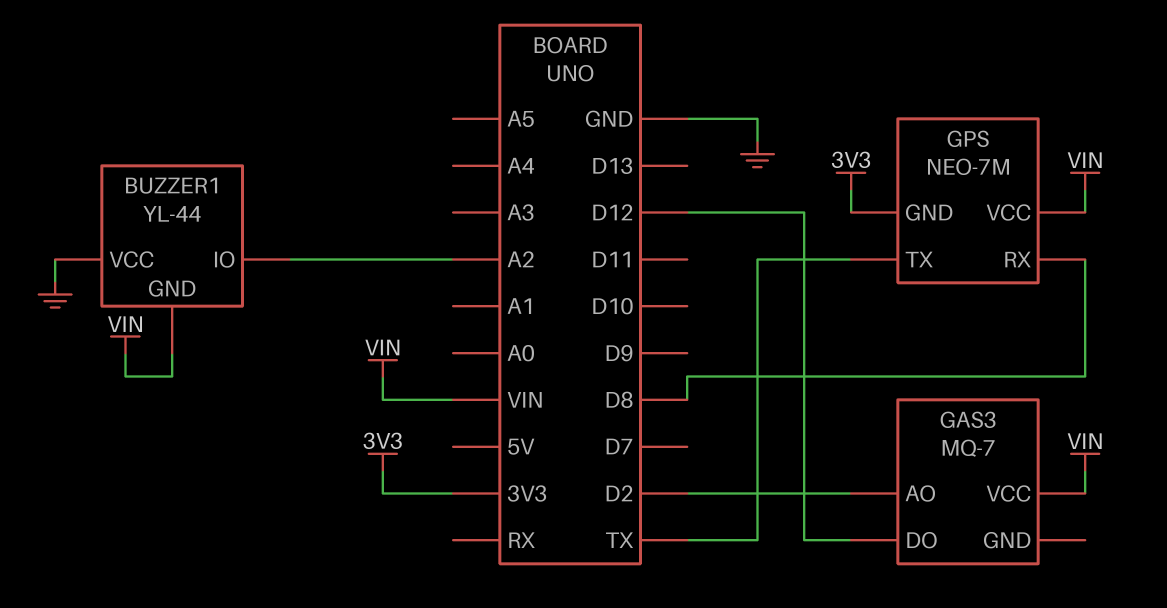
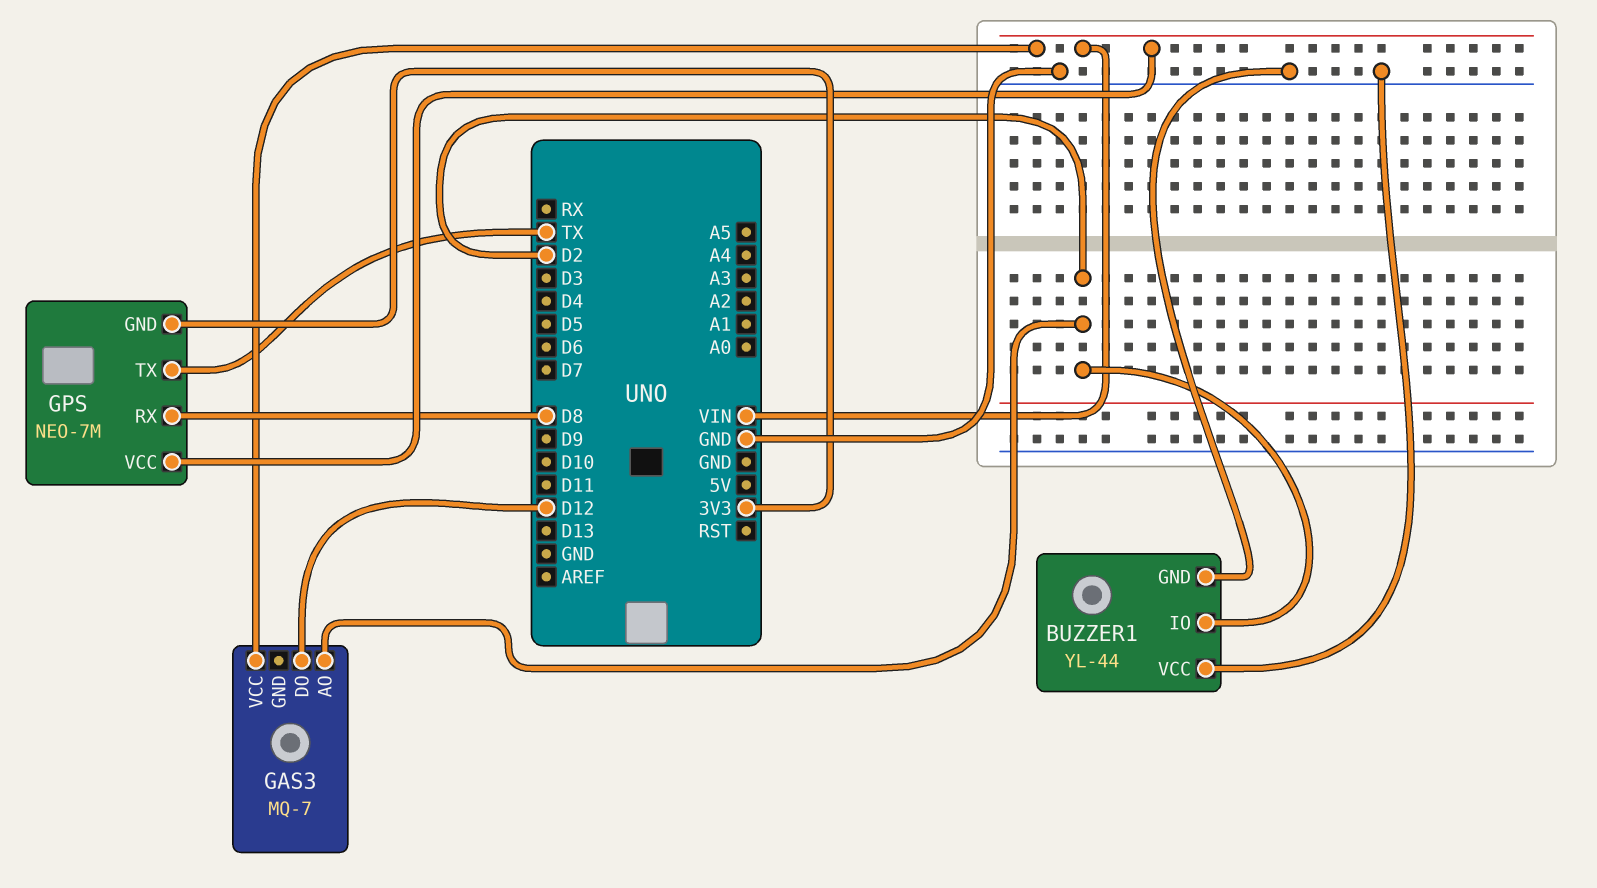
BUZZER1 pin GND: VIN -> GND
BUZZER1 pin IO: A2 -> D2

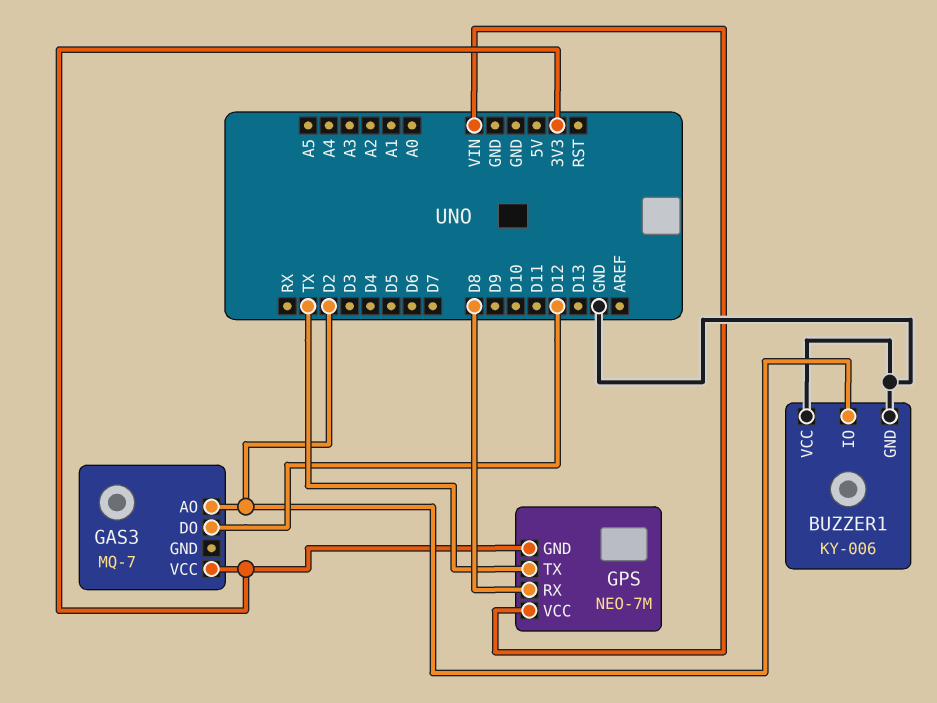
BUZZER1: YL-44 -> KY-006
GAS3 pin VCC: VIN -> 3V3

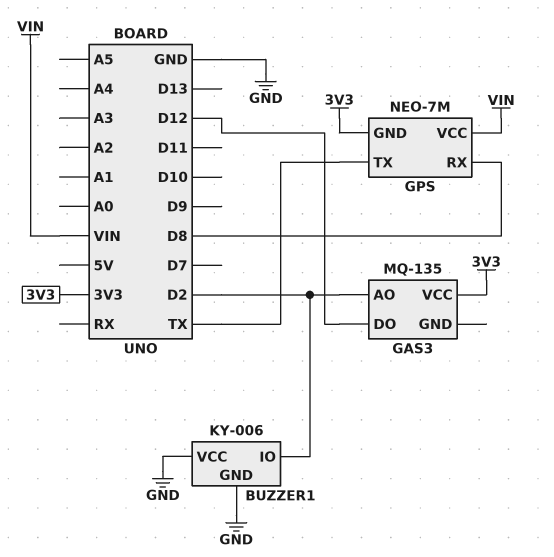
GAS3: MQ-7 -> MQ-135

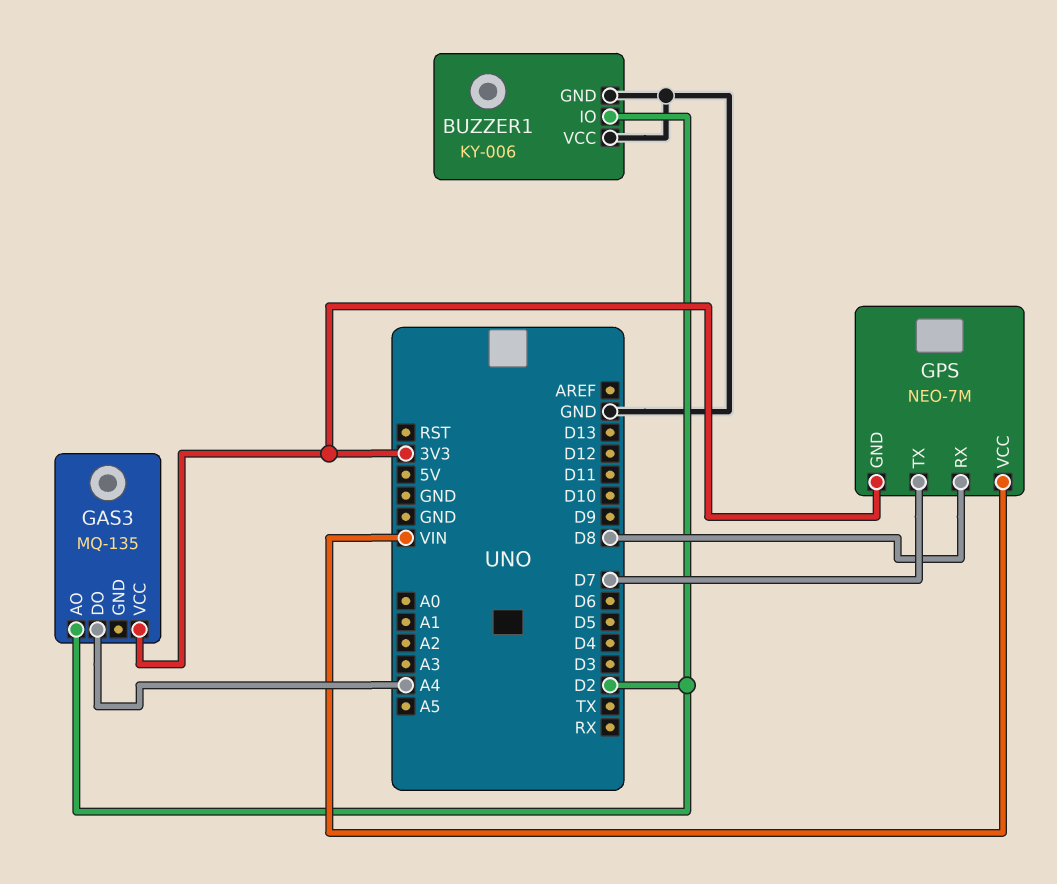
GAS3 pin DO: D12 -> A4
GPS pin TX: TX -> D7

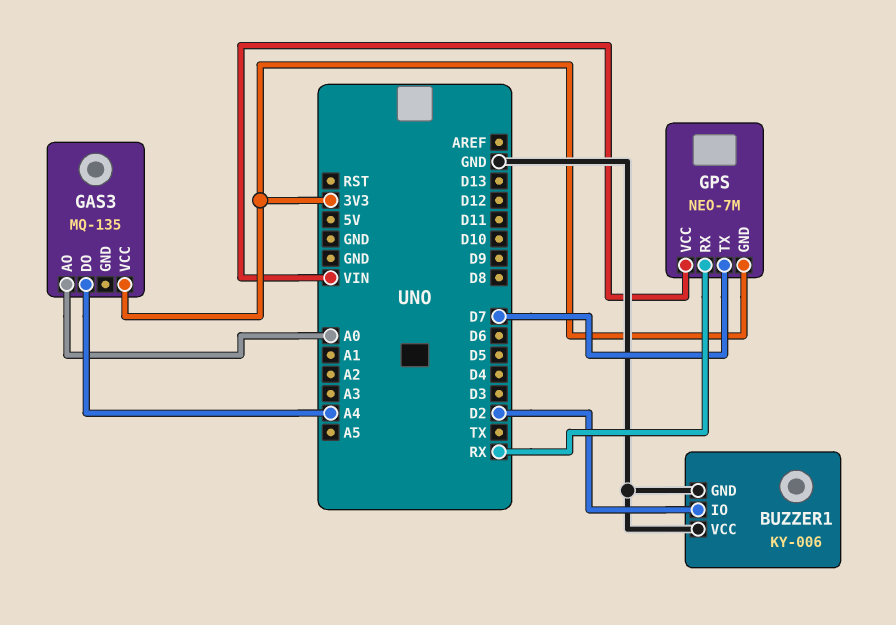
GAS3 pin AO: D2 -> A0
GPS pin RX: D8 -> RX

